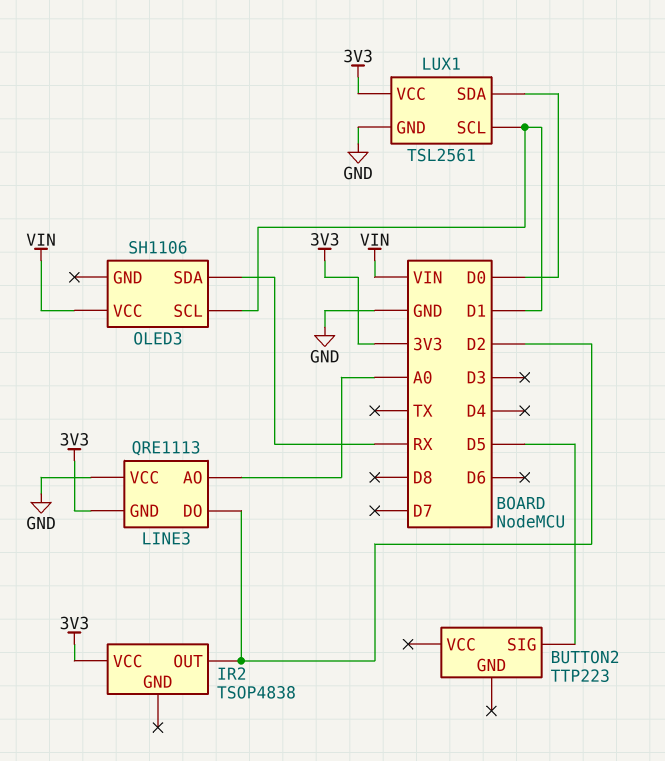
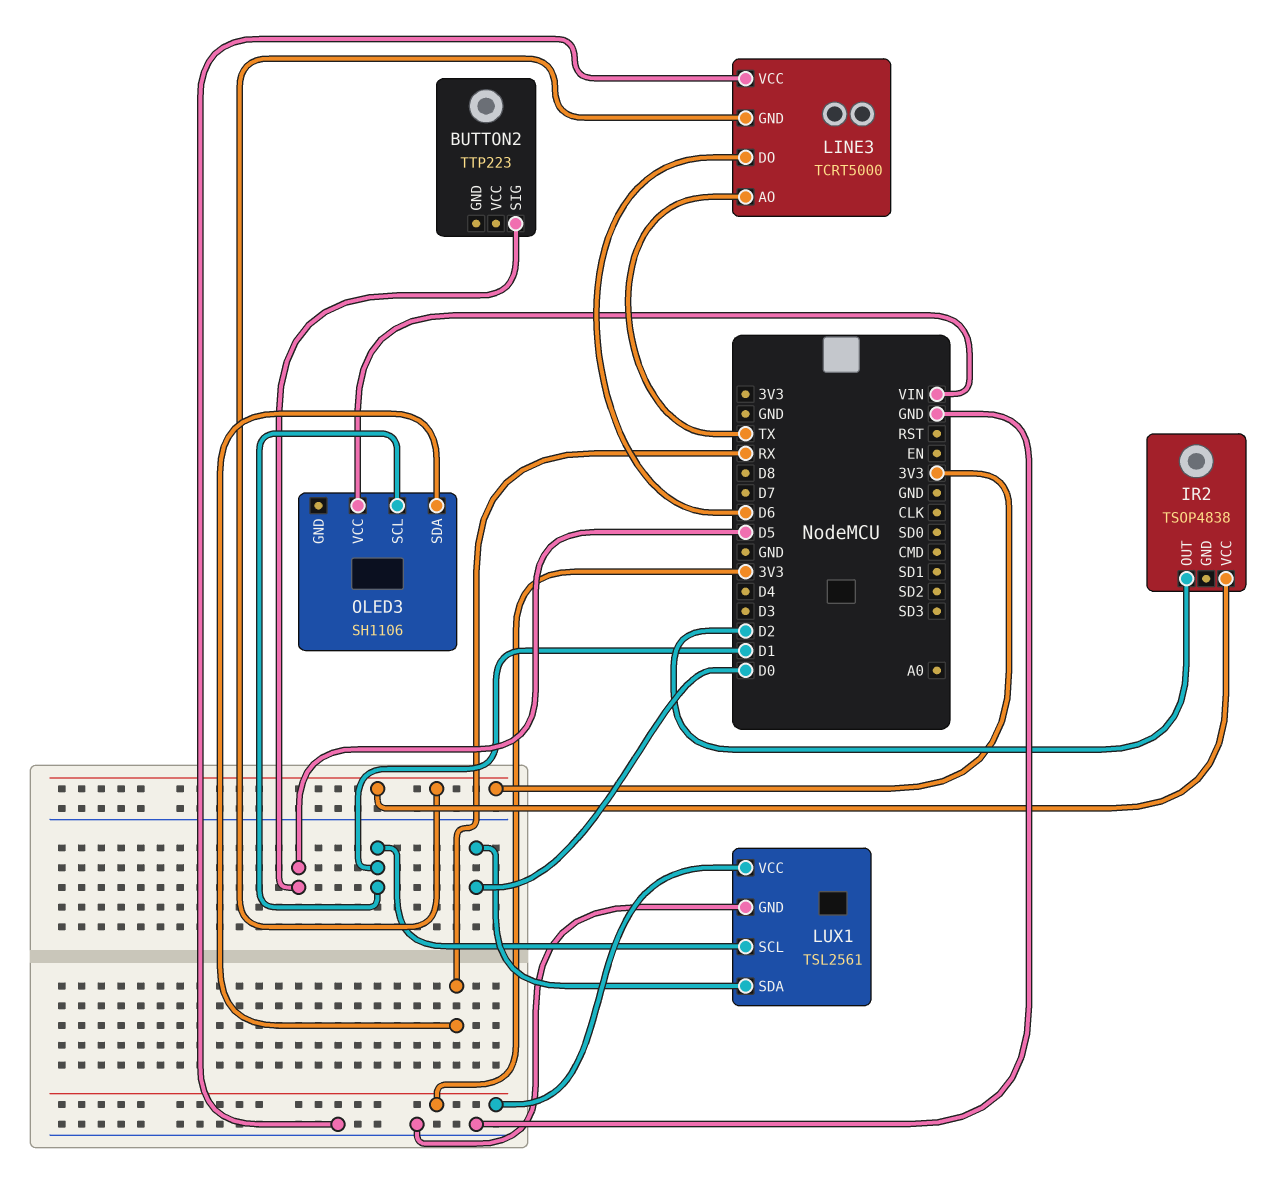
LINE3: QRE1113 -> TCRT5000
LINE3 pin AO: A0 -> TX
LINE3 pin DO: D2 -> D6

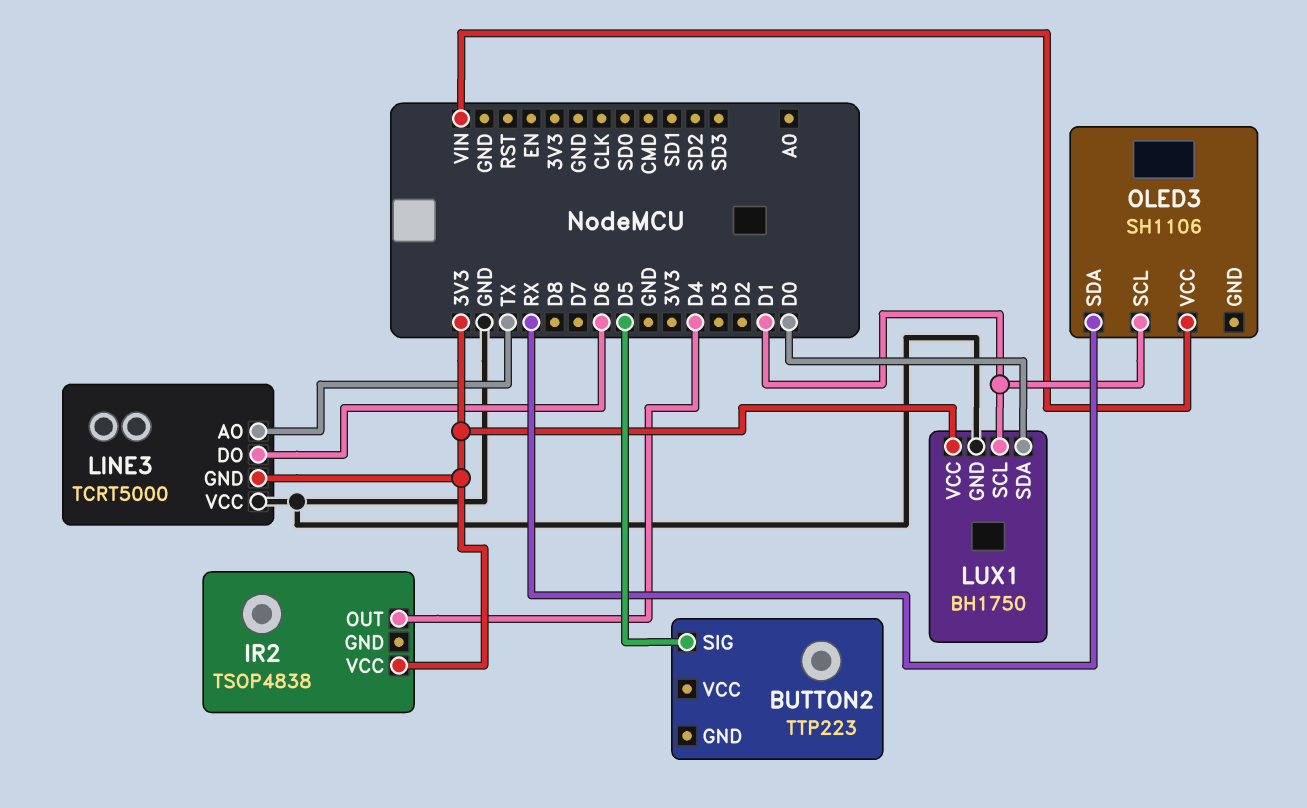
IR2 pin OUT: D2 -> D4
LUX1: TSL2561 -> BH1750

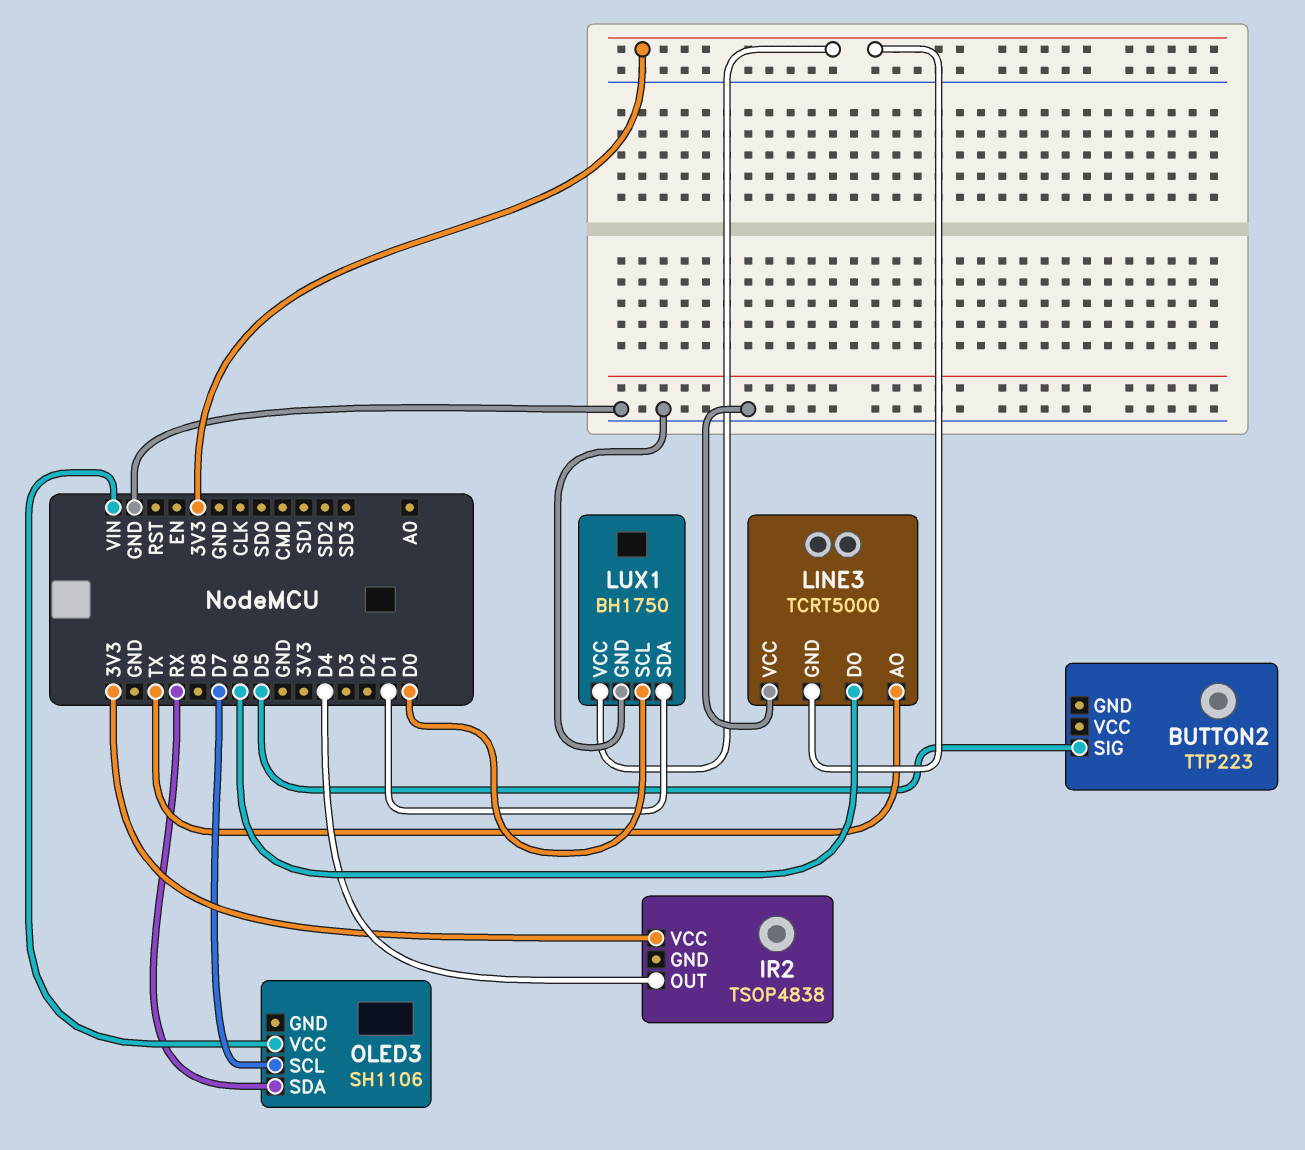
LUX1 pin SCL: D1 -> D0
LUX1 pin SDA: D0 -> D1
OLED3 pin SCL: D1 -> D7

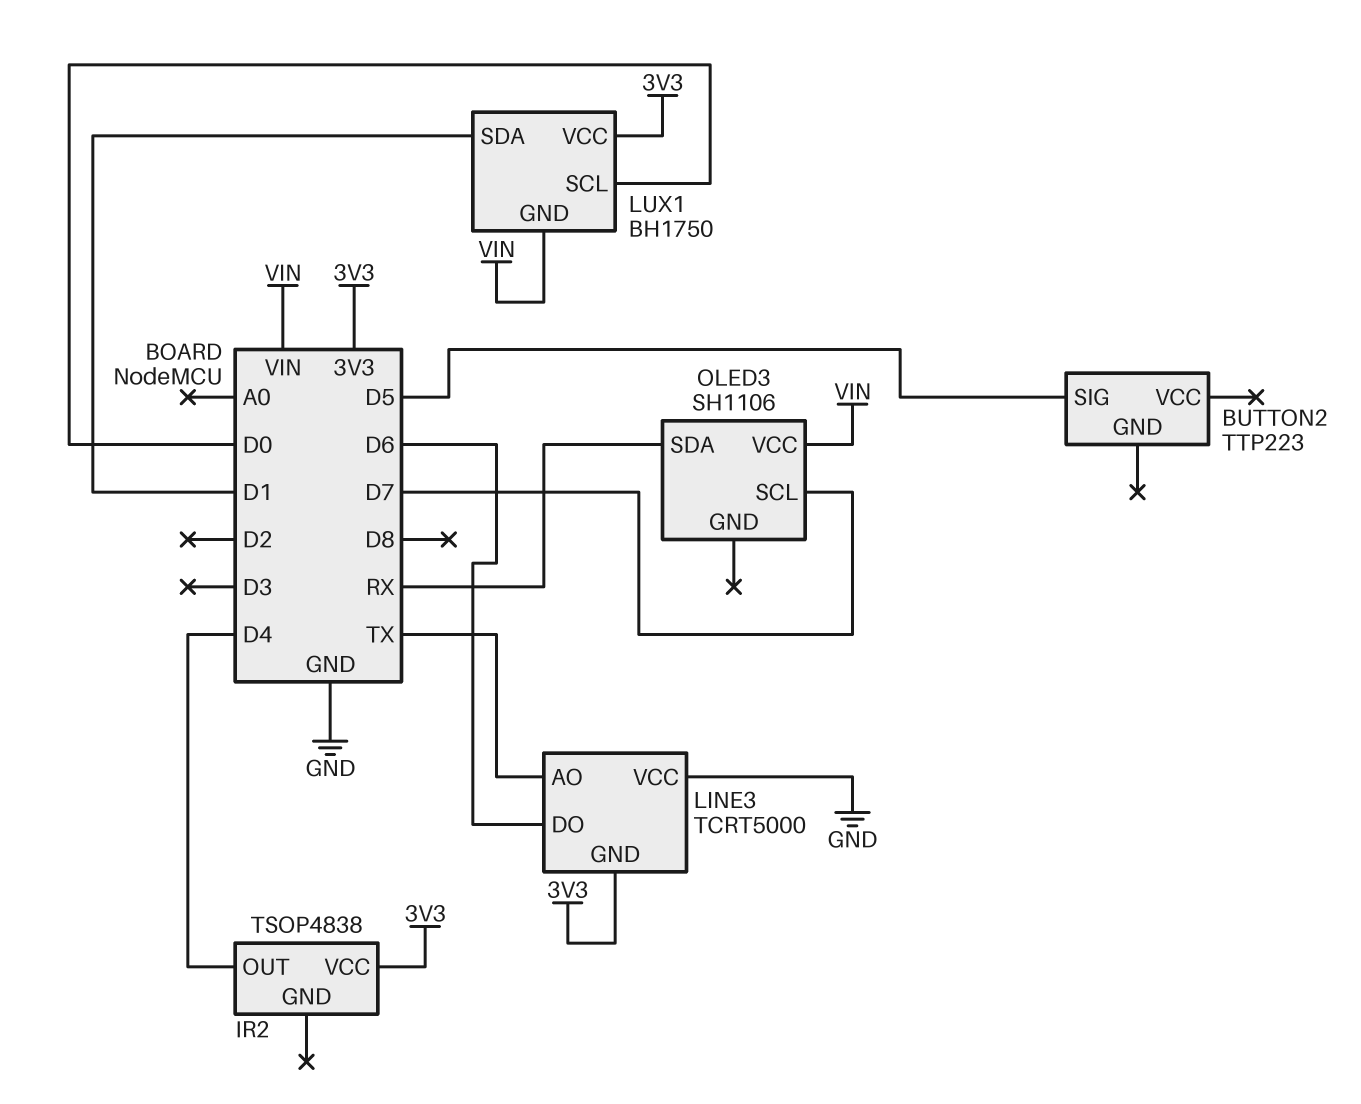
LUX1 pin GND: GND -> VIN

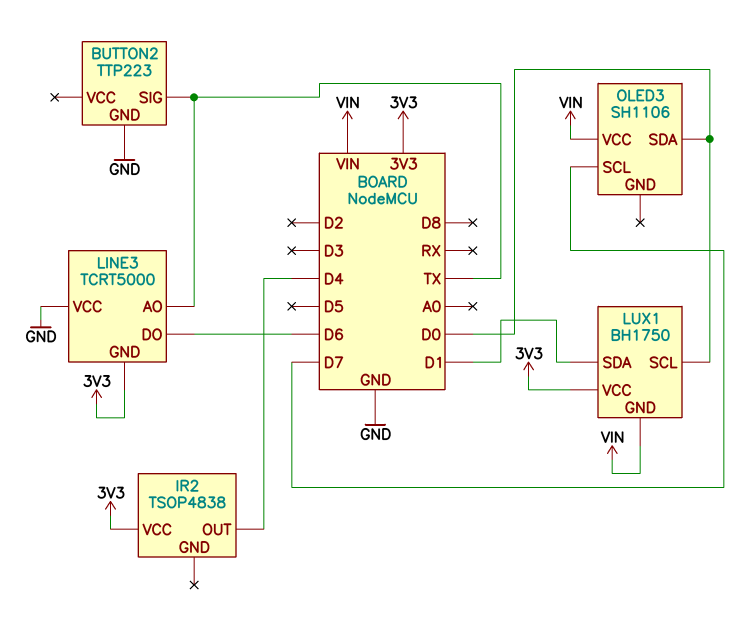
BUTTON2 pin GND: none -> GND
BUTTON2 pin SIG: D5 -> TX
OLED3 pin SDA: RX -> D0

